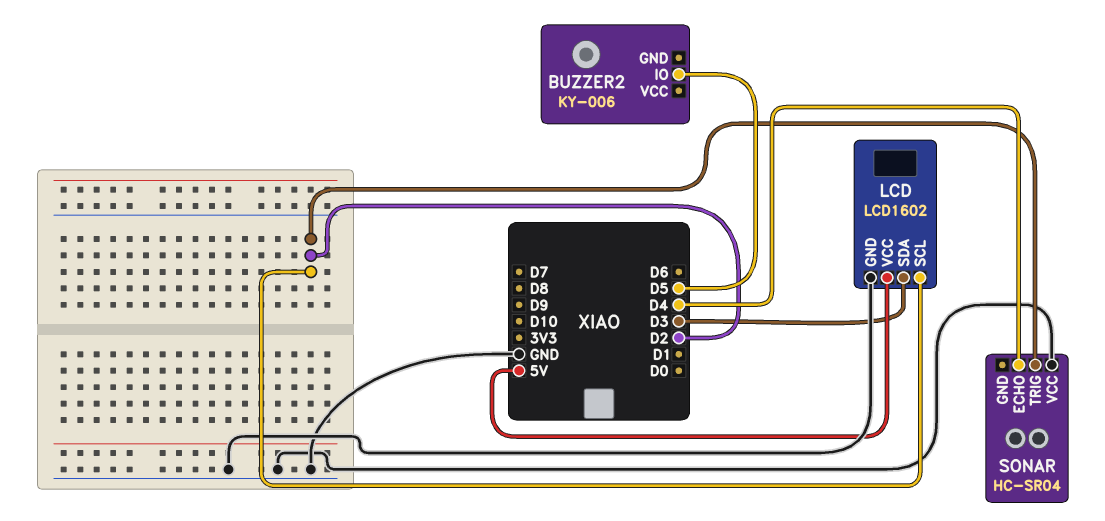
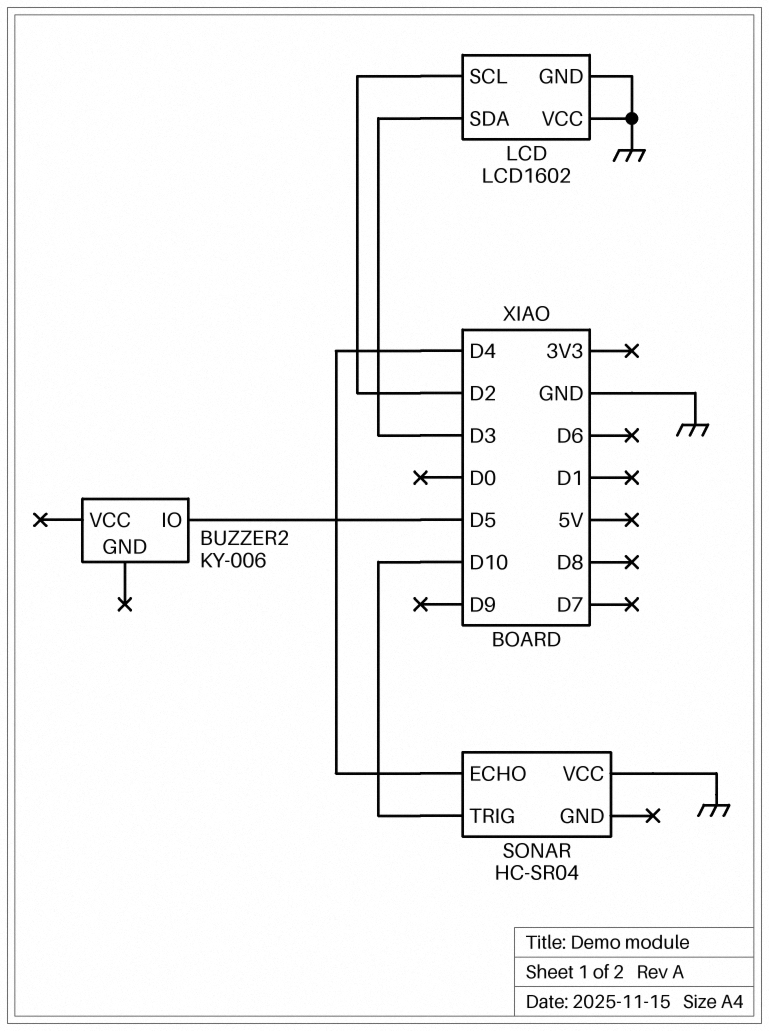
LCD pin VCC: 5V -> GND
SONAR pin TRIG: D2 -> D10

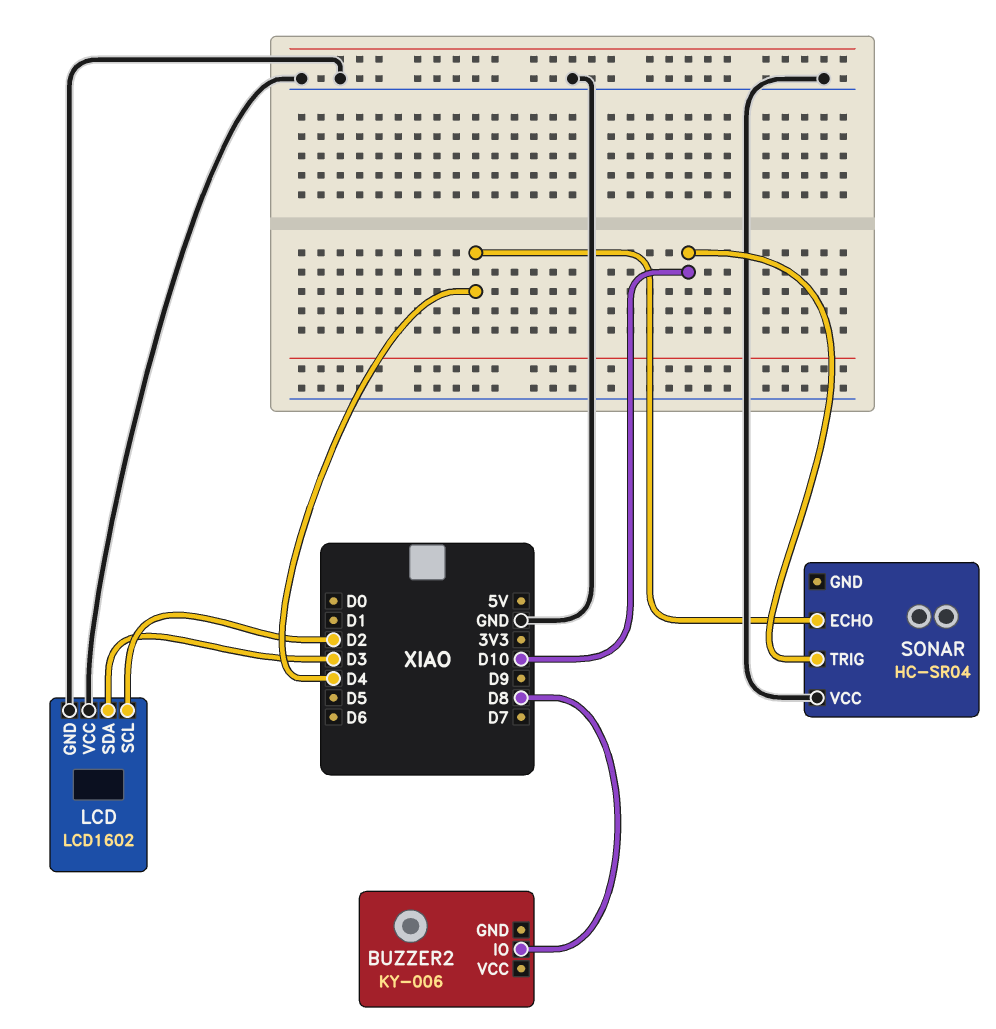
BUZZER2 pin IO: D5 -> D8

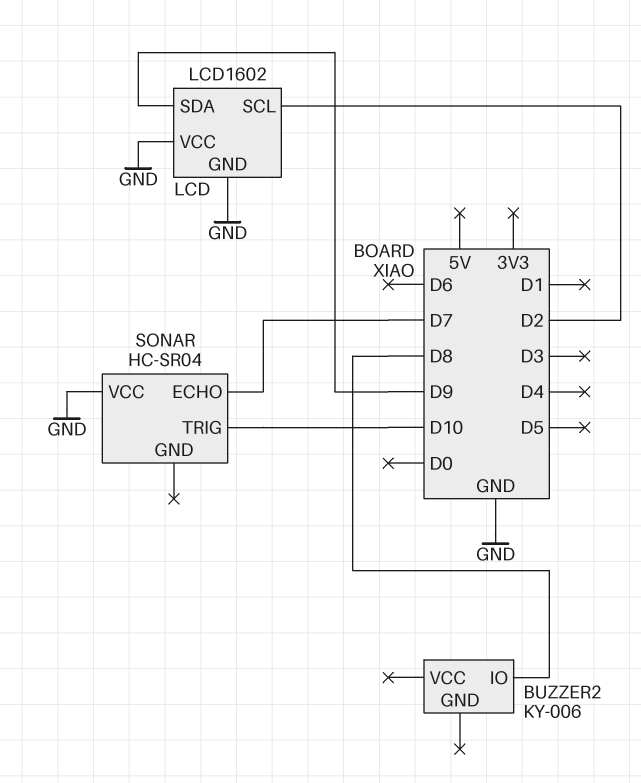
LCD pin SDA: D3 -> D9
SONAR pin ECHO: D4 -> D7

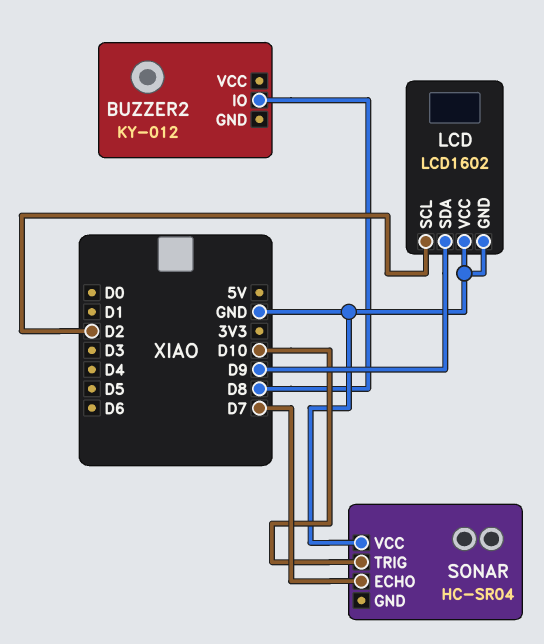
BUZZER2: KY-006 -> KY-012

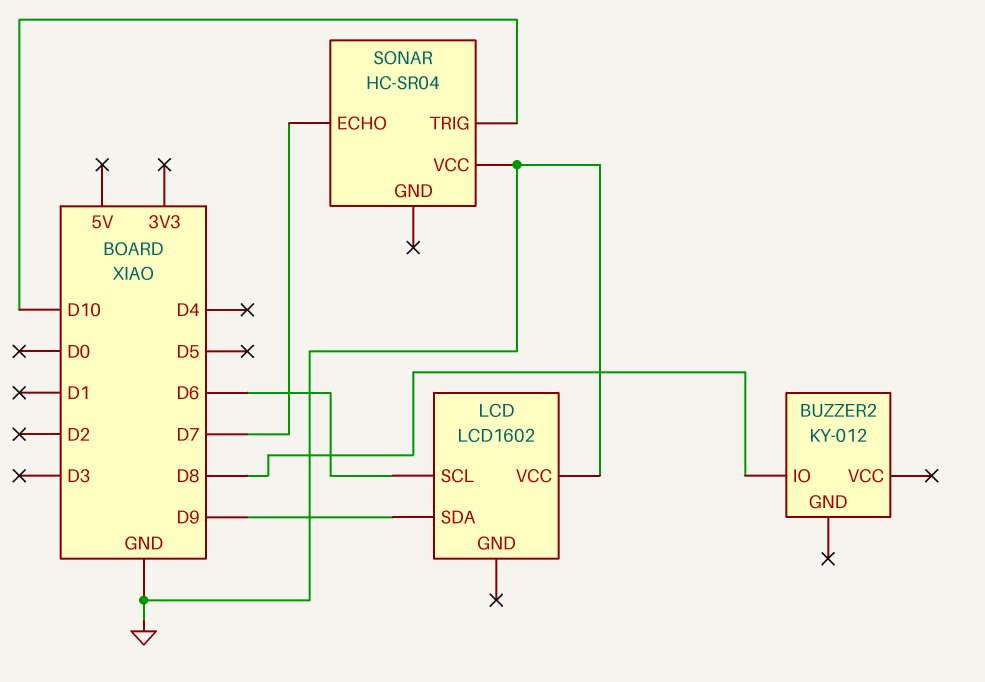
LCD pin GND: GND -> none
LCD pin SCL: D2 -> D6

